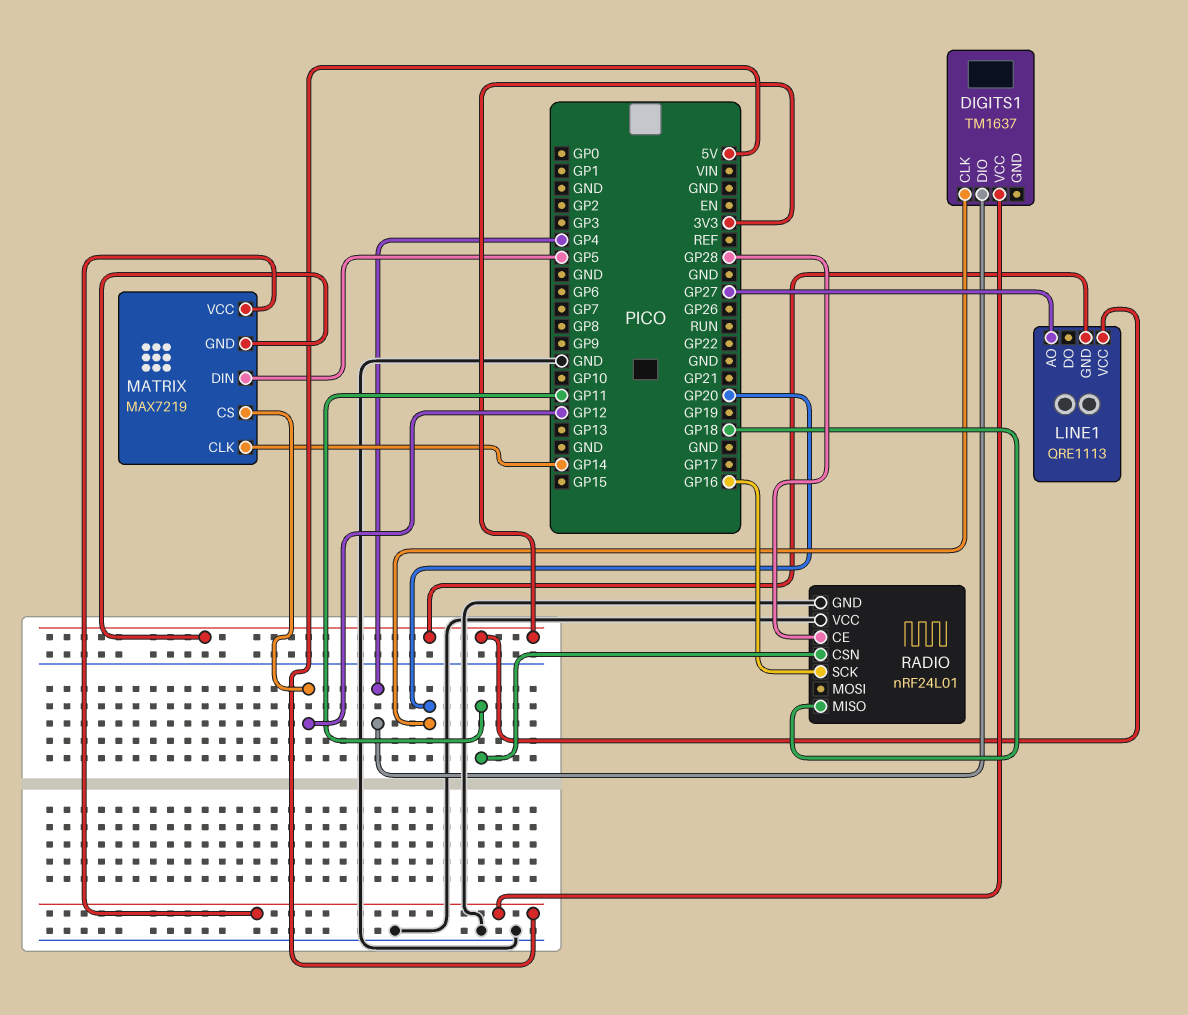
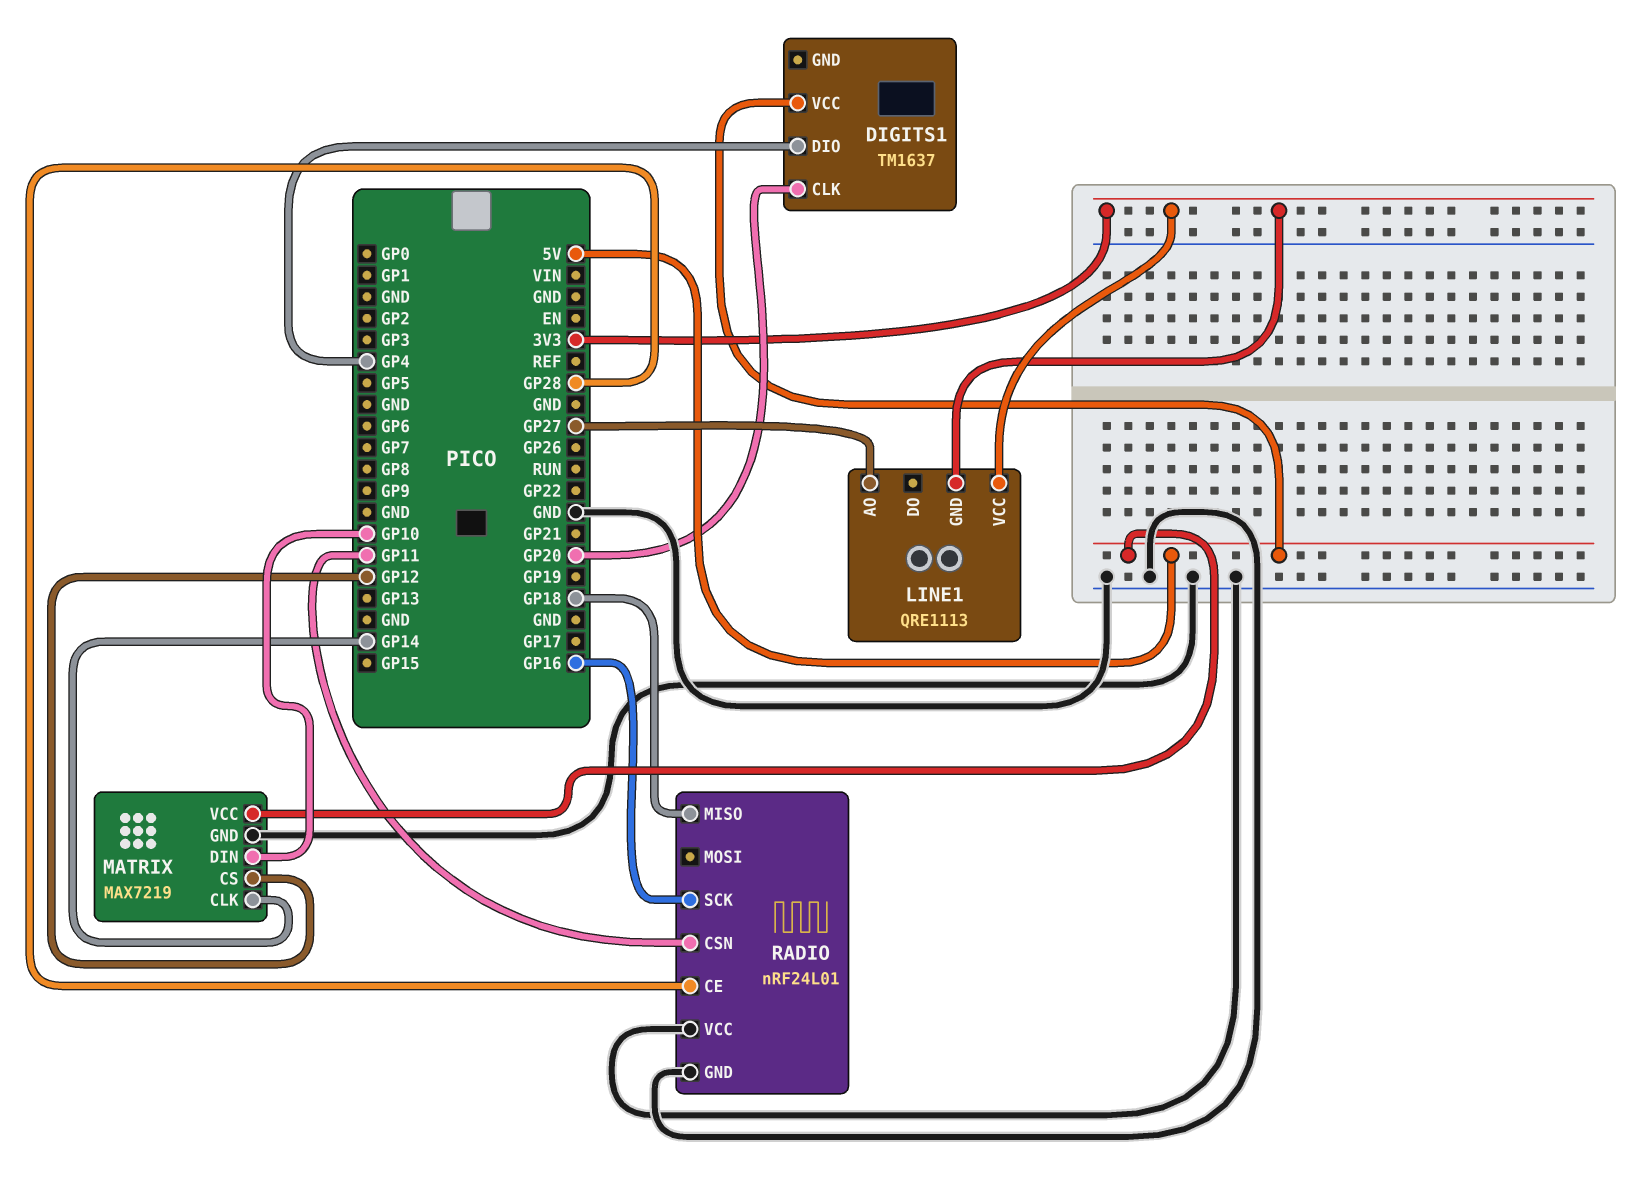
MATRIX pin DIN: GP5 -> GP10
MATRIX pin GND: 3V3 -> GND

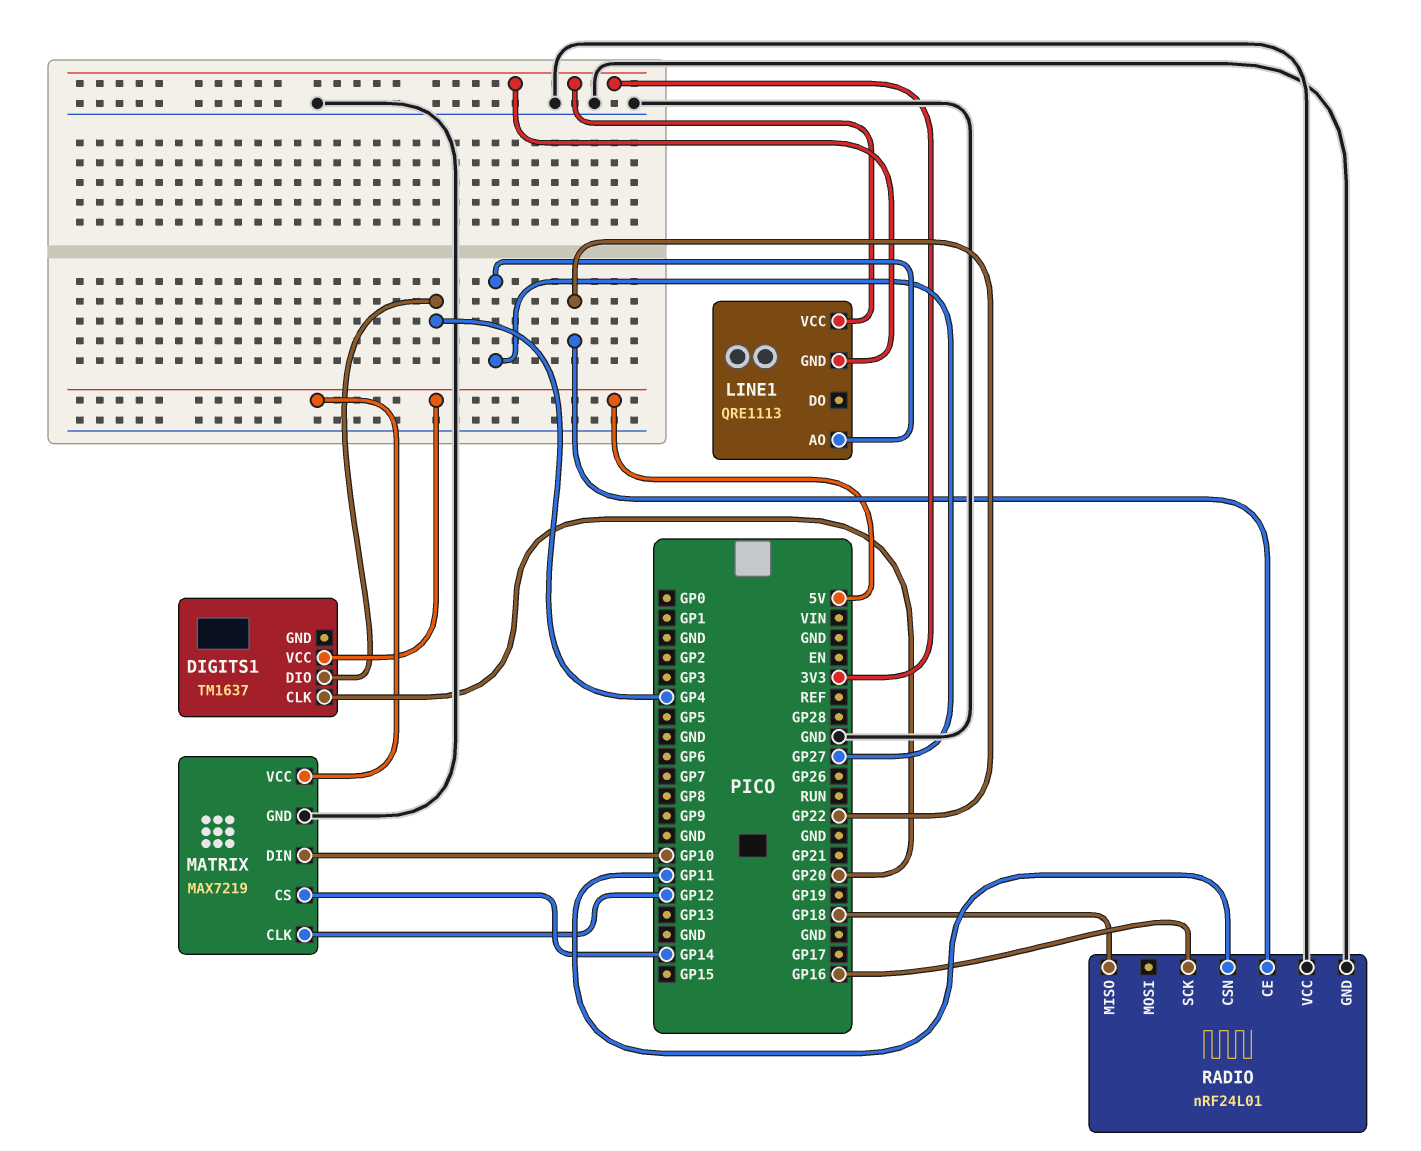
MATRIX pin CLK: GP14 -> GP12
MATRIX pin CS: GP12 -> GP14
RADIO pin CE: GP28 -> GP22

